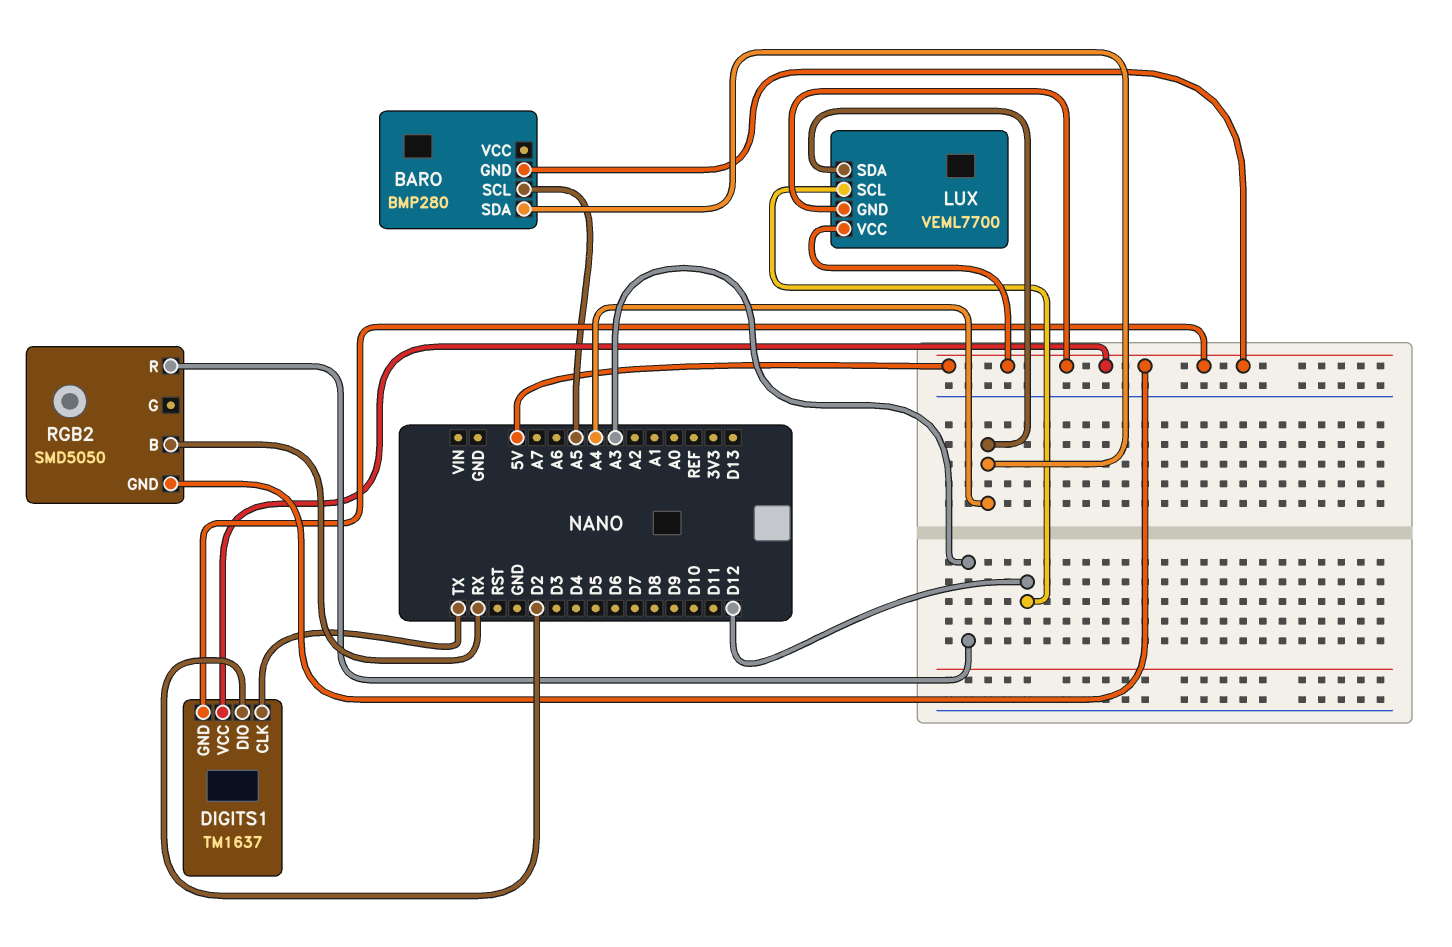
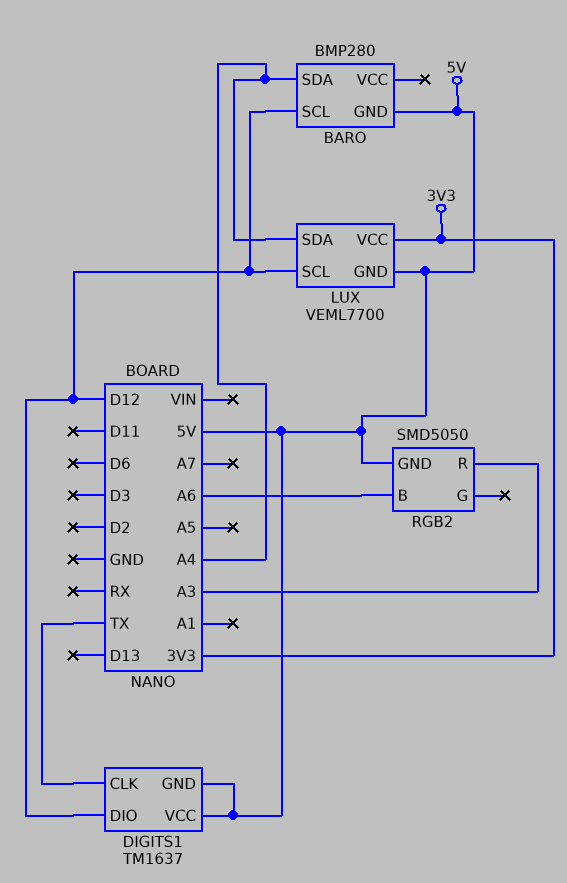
BARO pin SCL: A5 -> D12
DIGITS1 pin DIO: D2 -> D12
LUX pin VCC: 5V -> 3V3
RGB2 pin B: RX -> A6

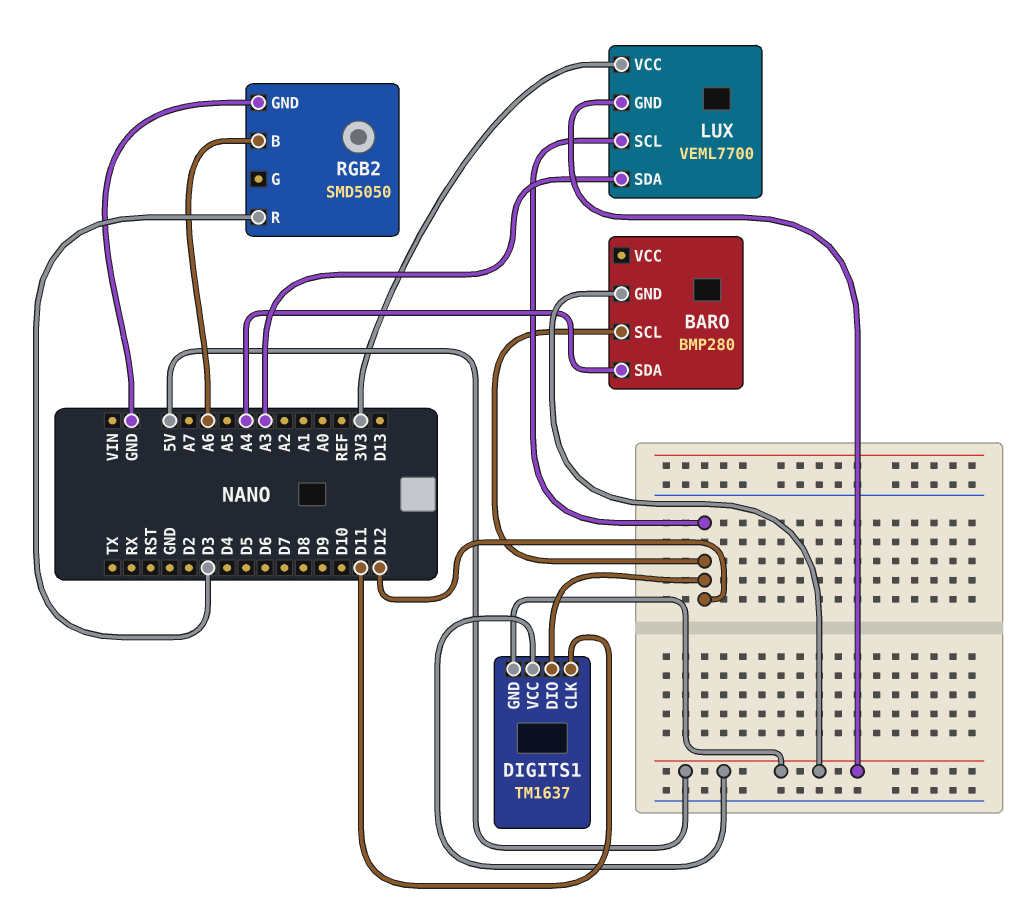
DIGITS1 pin CLK: TX -> D11
LUX pin SDA: A4 -> A3
RGB2 pin GND: 5V -> GND
RGB2 pin R: A3 -> D3

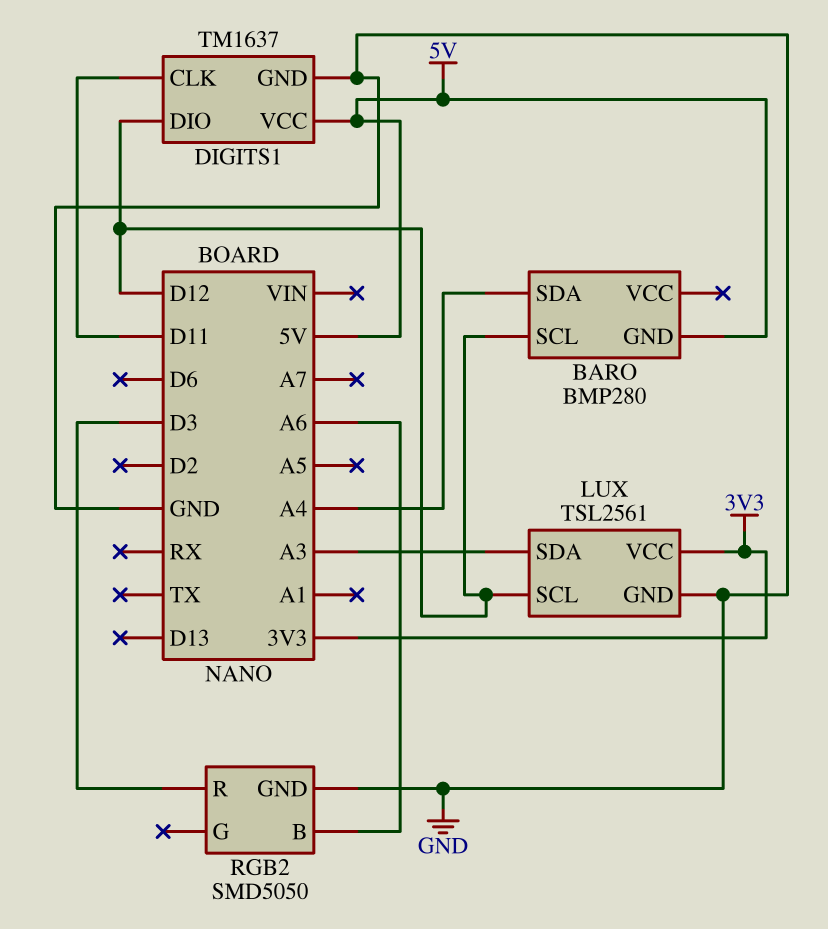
DIGITS1 pin GND: 5V -> GND
LUX: VEML7700 -> TSL2561
LUX pin GND: 5V -> GND

